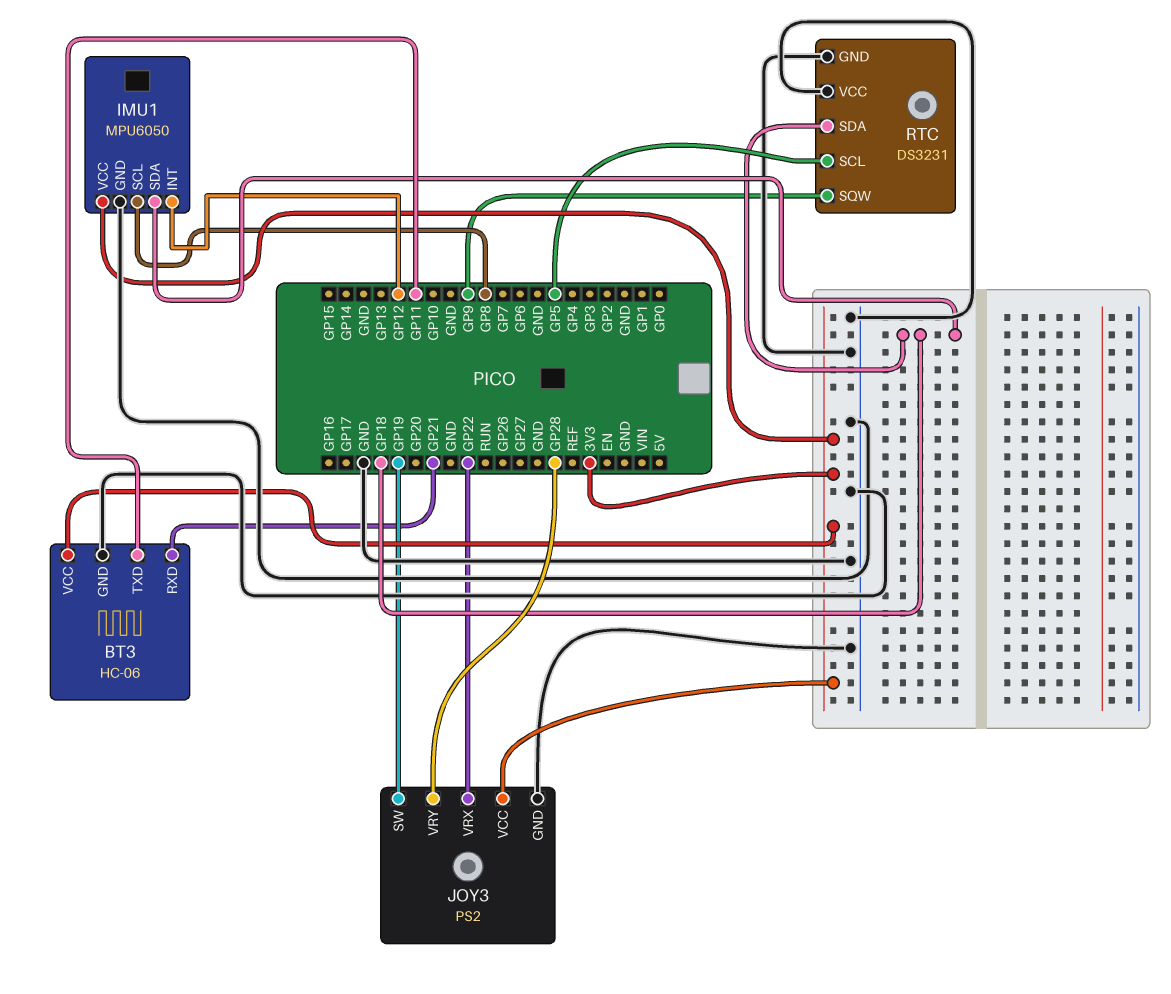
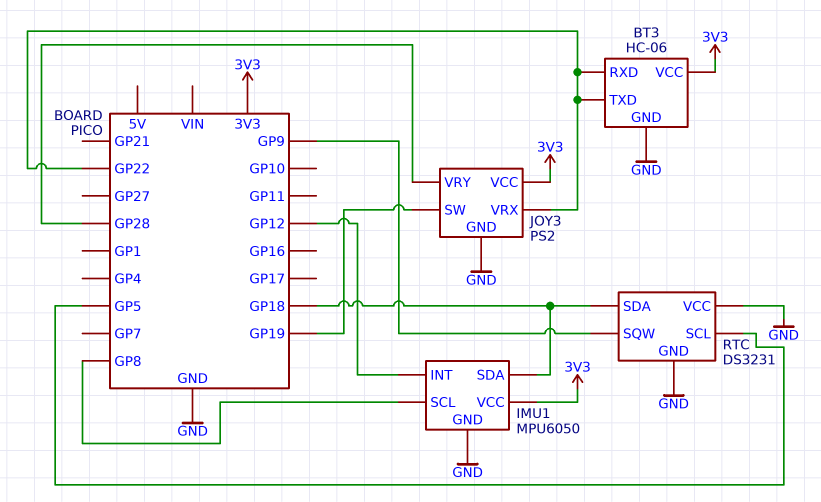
BT3 pin RXD: GP21 -> GP22
BT3 pin TXD: GP11 -> GP22

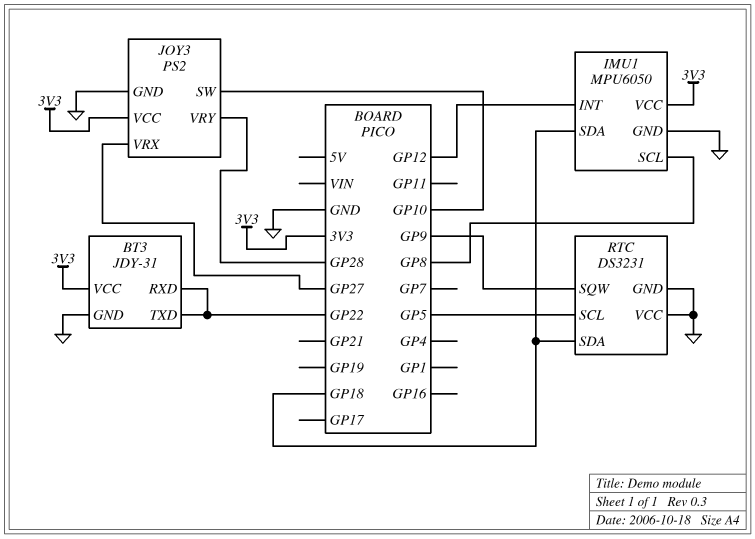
BT3: HC-06 -> JDY-31
JOY3 pin SW: GP19 -> GP10
JOY3 pin VRX: GP22 -> GP27

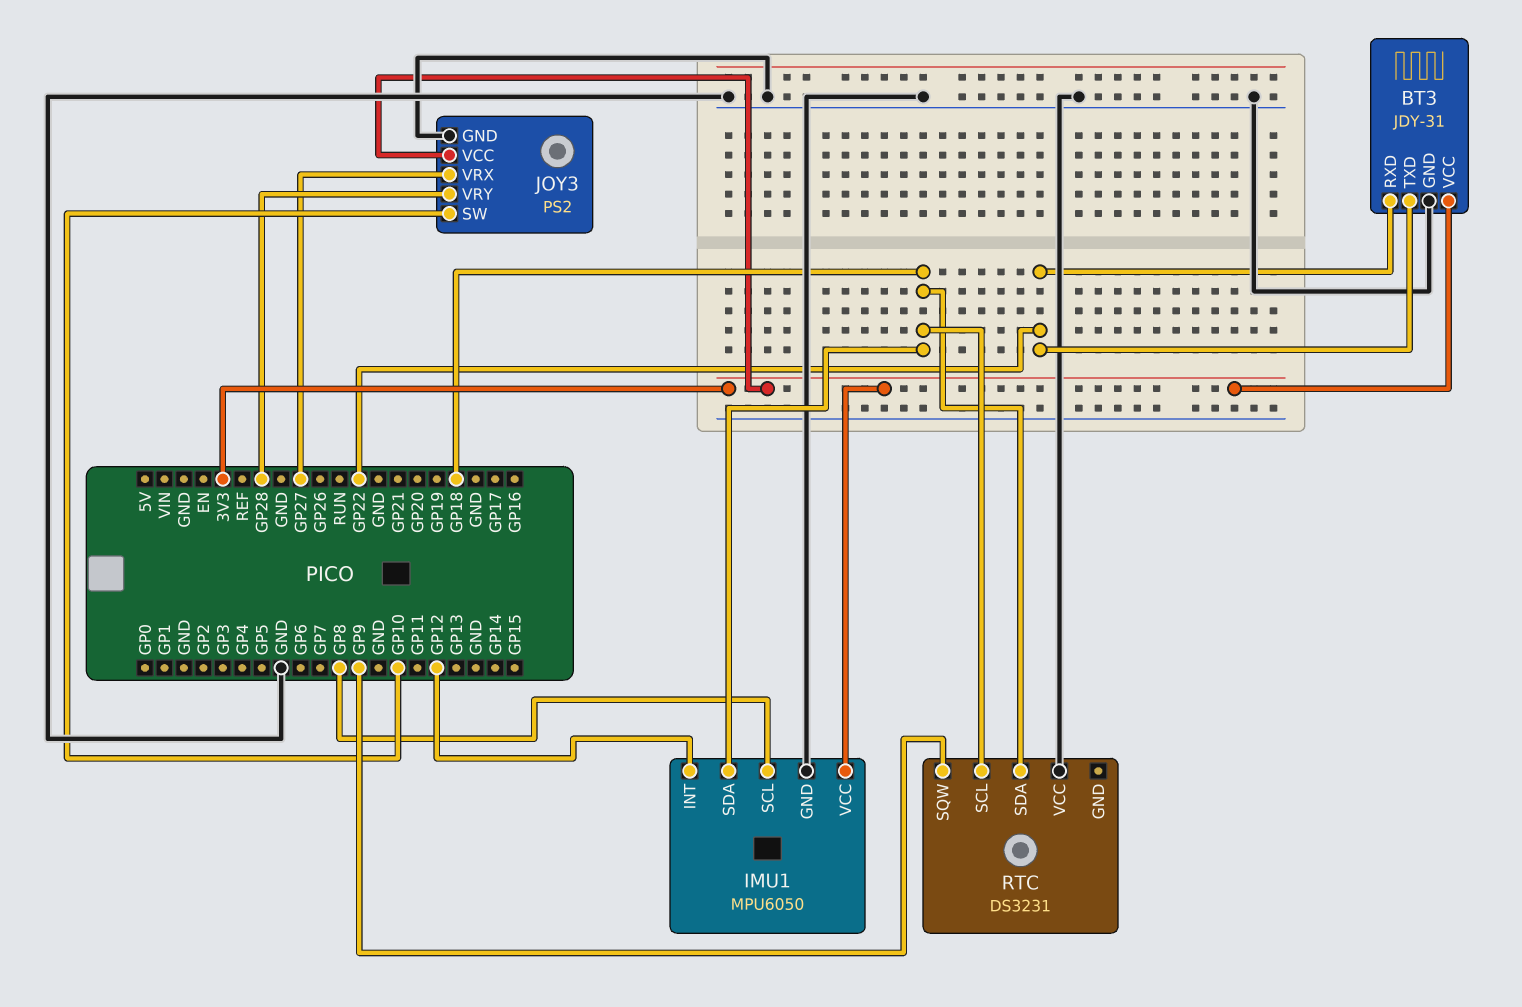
RTC pin GND: GND -> none
RTC pin SCL: GP5 -> GP18

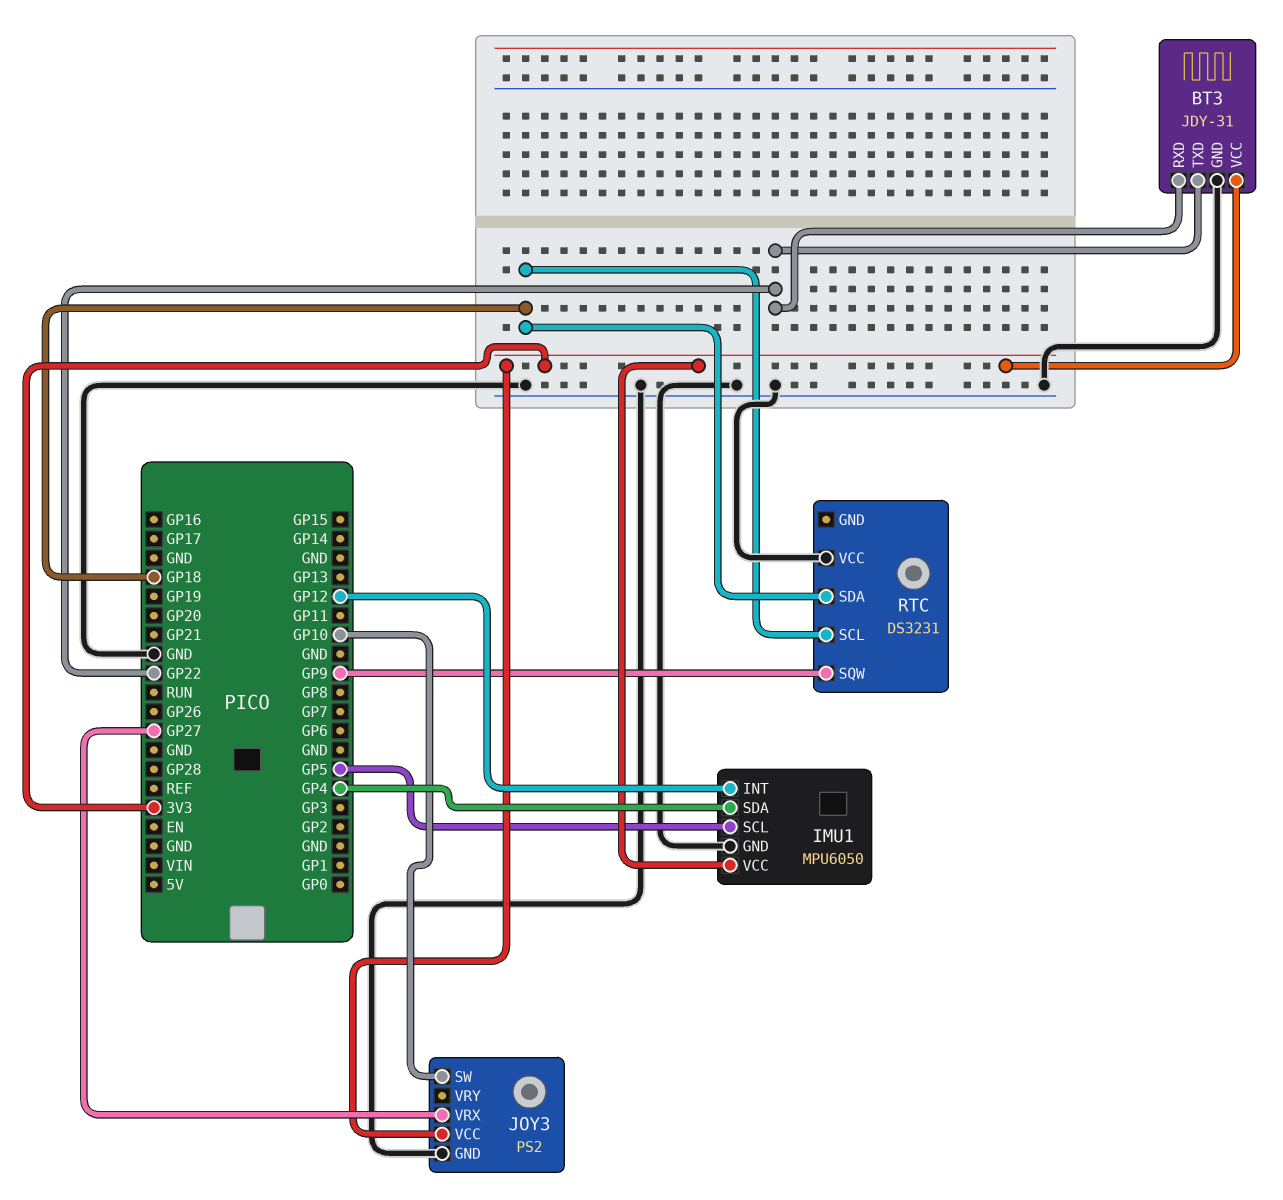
IMU1 pin SCL: GP8 -> GP5
IMU1 pin SDA: GP18 -> GP4
JOY3 pin VRY: GP28 -> none

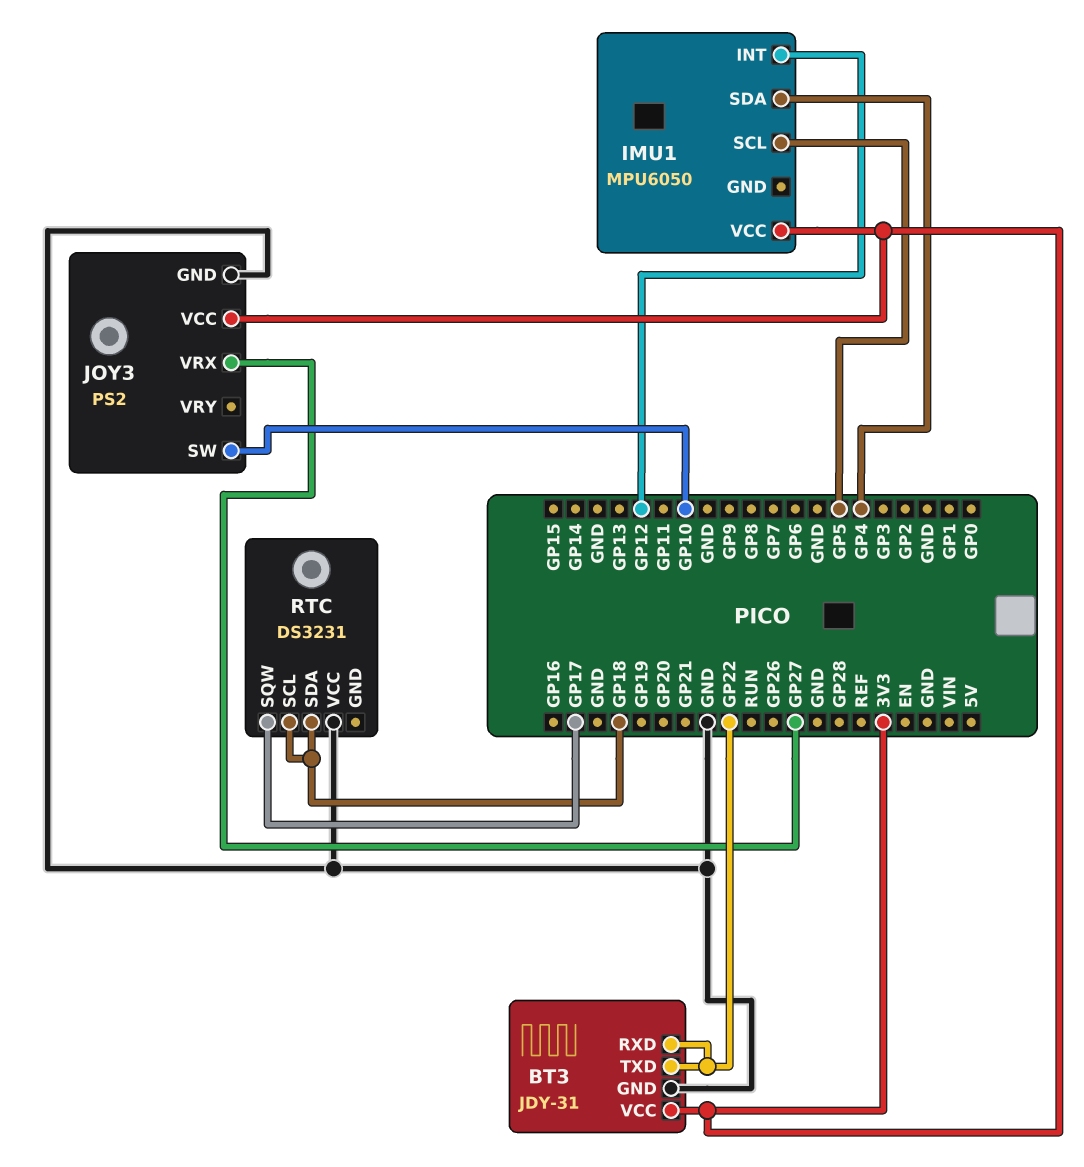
IMU1 pin GND: GND -> none
RTC pin SQW: GP9 -> GP17

